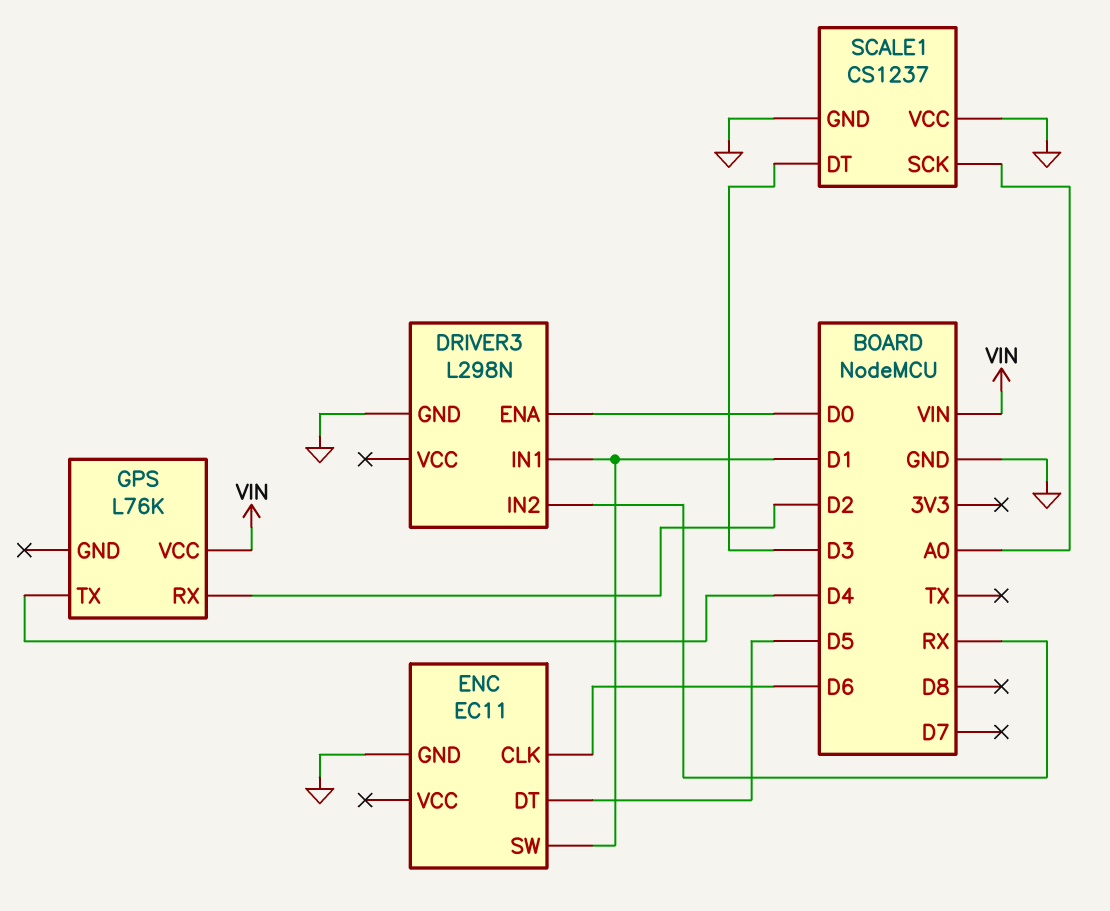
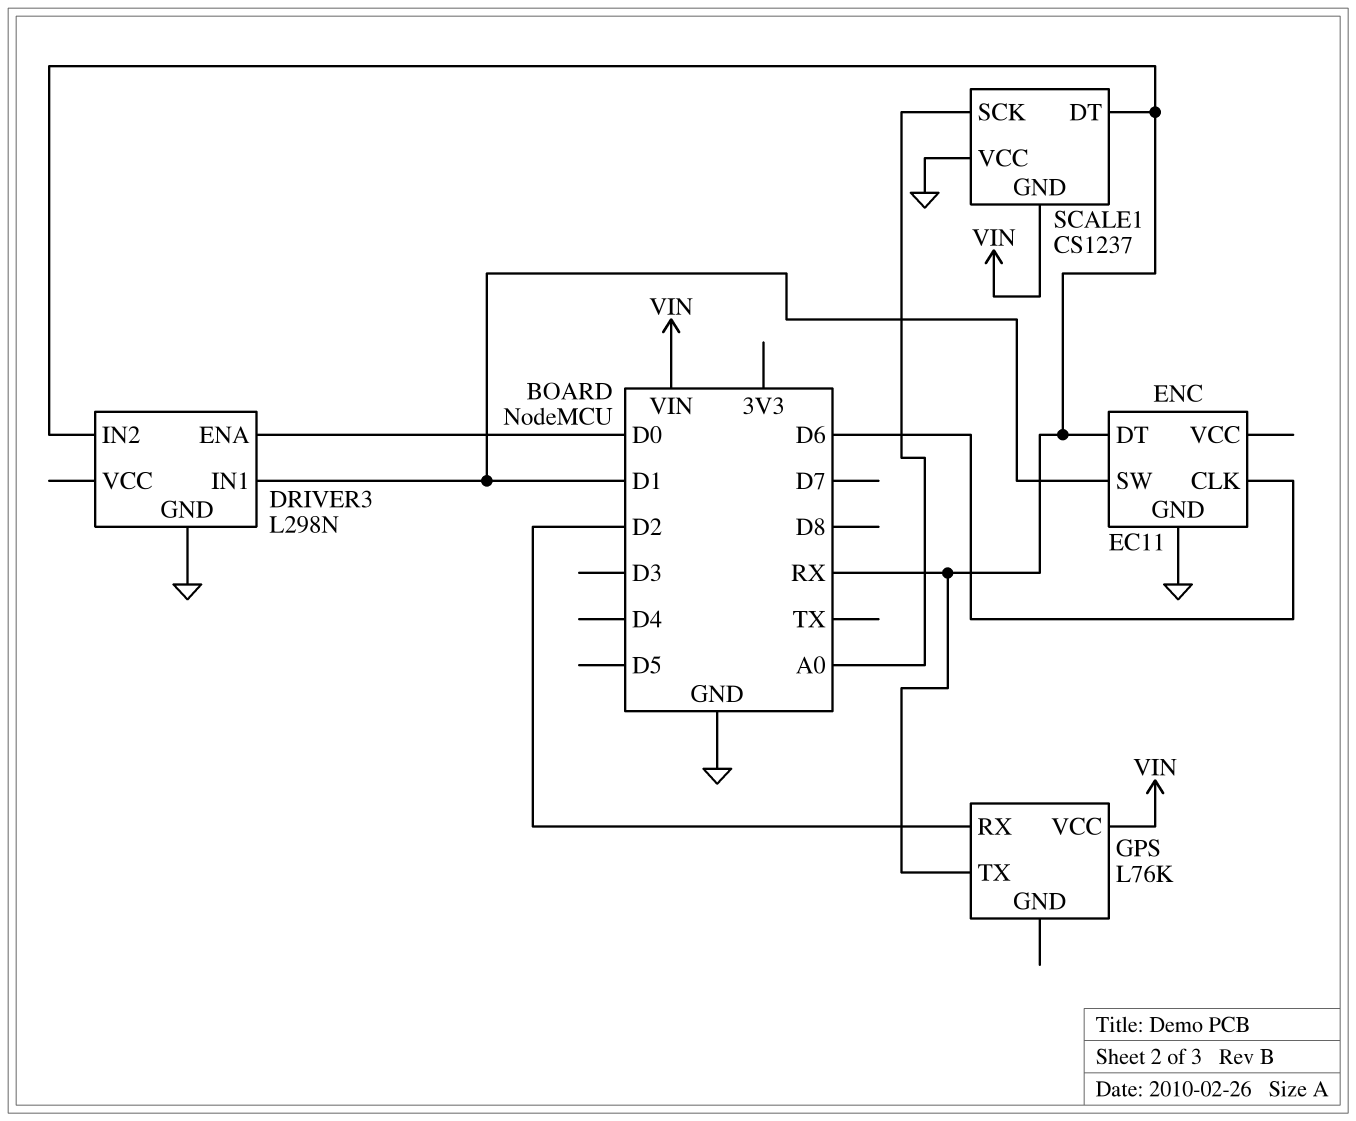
ENC pin DT: D5 -> RX
GPS pin TX: D4 -> RX
SCALE1 pin DT: D3 -> RX
SCALE1 pin GND: GND -> VIN

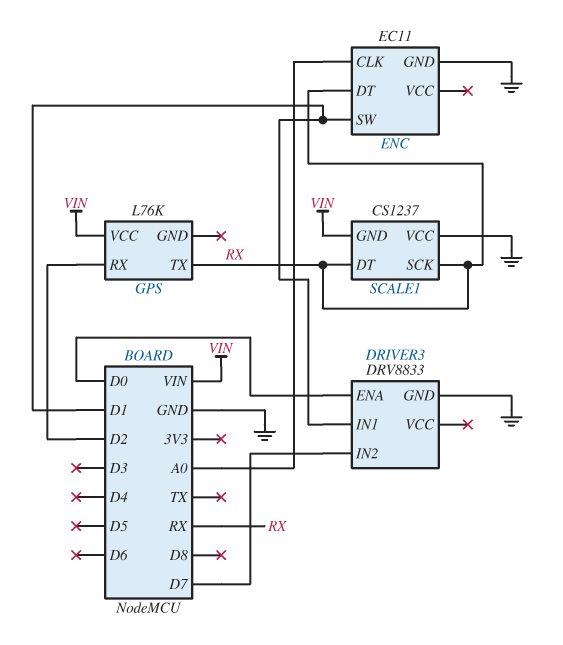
DRIVER3: L298N -> DRV8833
DRIVER3 pin IN2: RX -> D7
ENC pin CLK: D6 -> A0
SCALE1 pin SCK: A0 -> RX

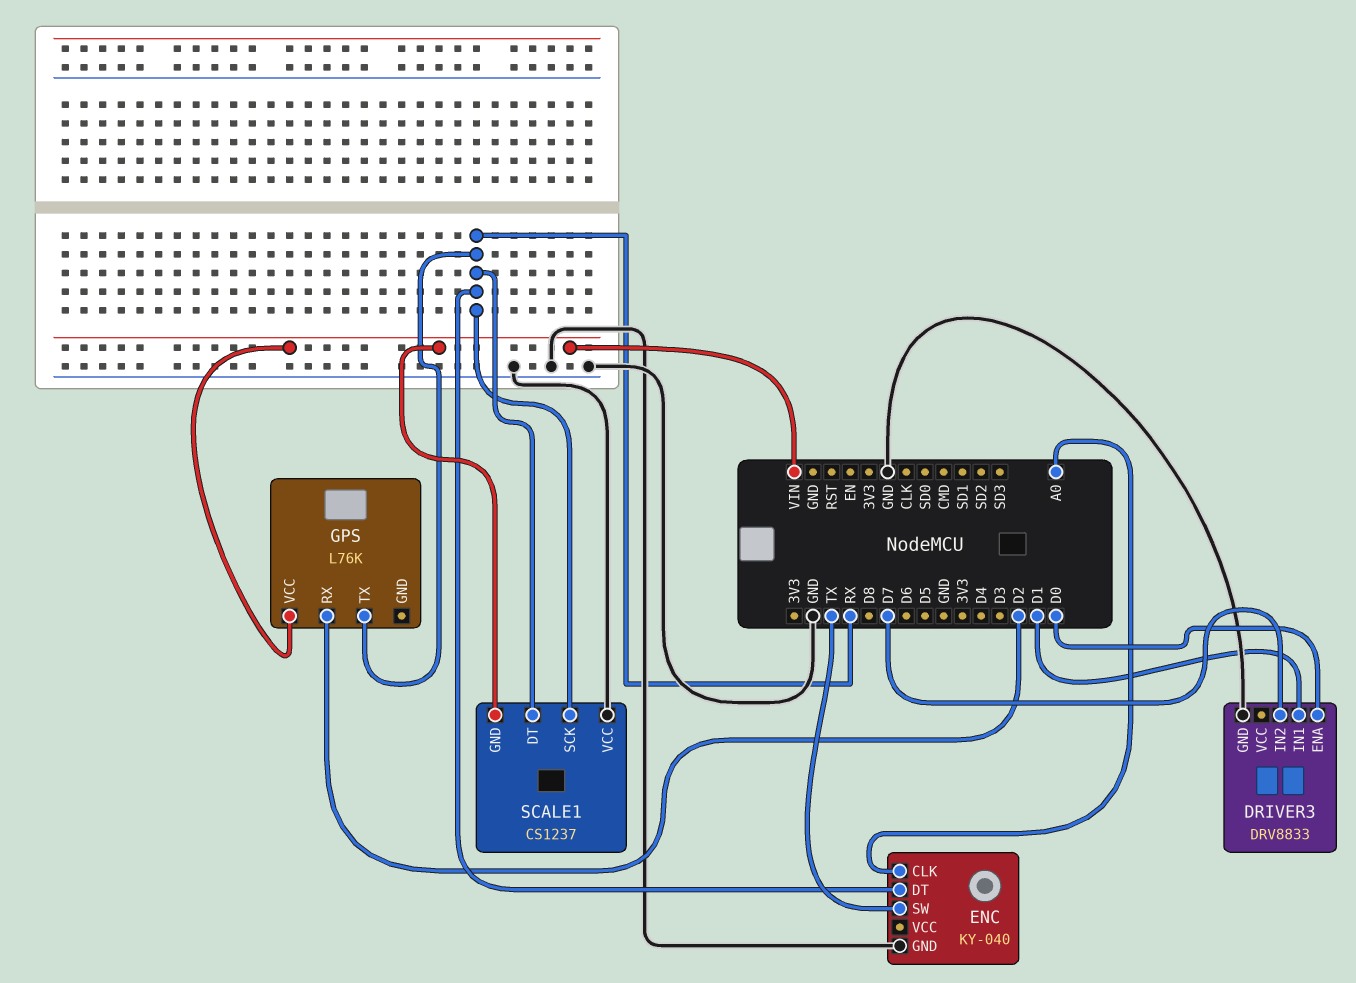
ENC: EC11 -> KY-040
ENC pin SW: D1 -> TX

